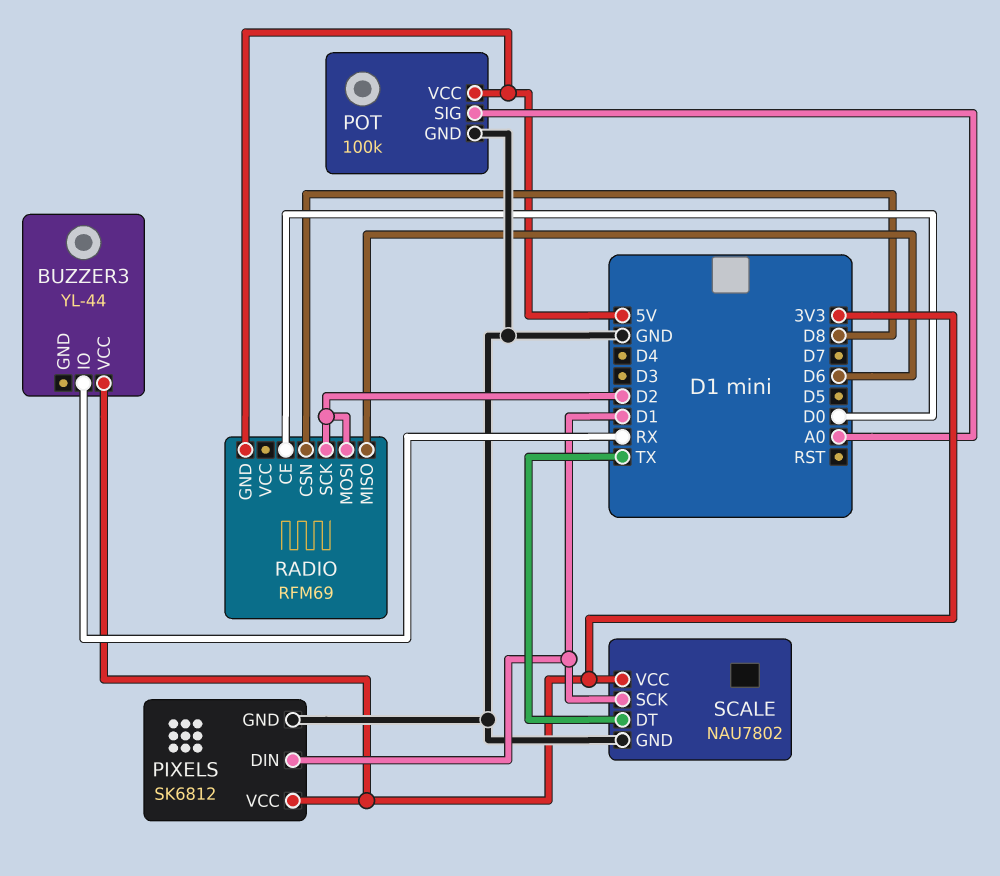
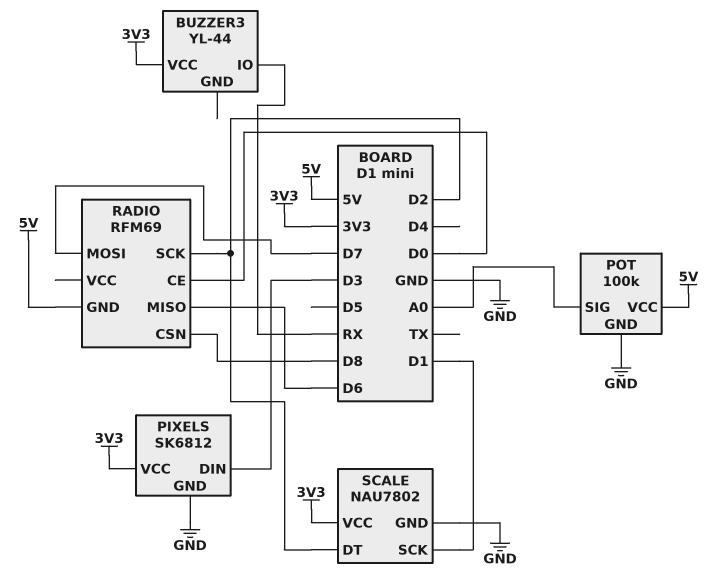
PIXELS pin DIN: D1 -> D3
RADIO pin MOSI: D2 -> D7
SCALE pin DT: TX -> D2

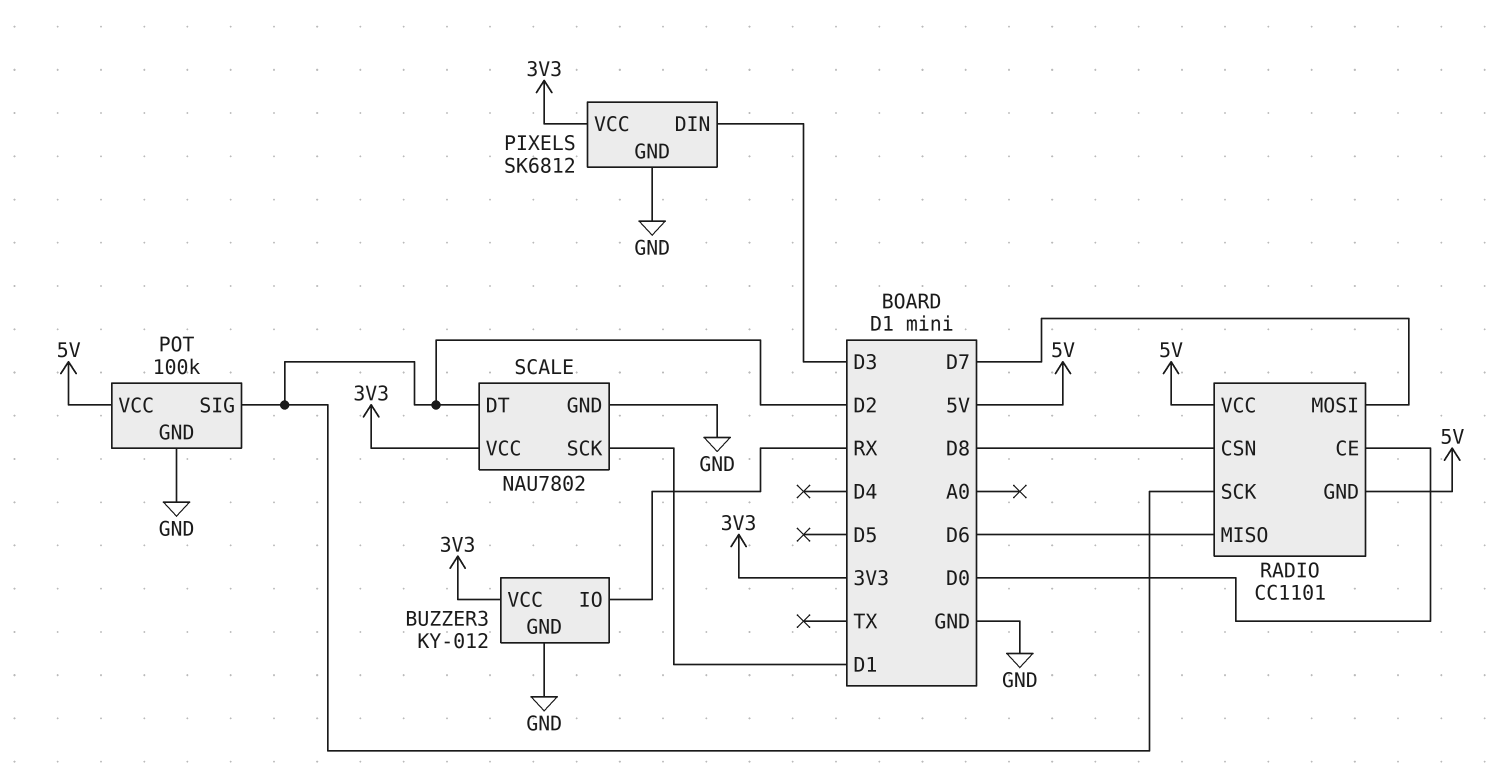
BUZZER3: YL-44 -> KY-012
BUZZER3 pin GND: none -> GND
POT pin SIG: A0 -> D2
RADIO: RFM69 -> CC1101
RADIO pin VCC: none -> 5V

